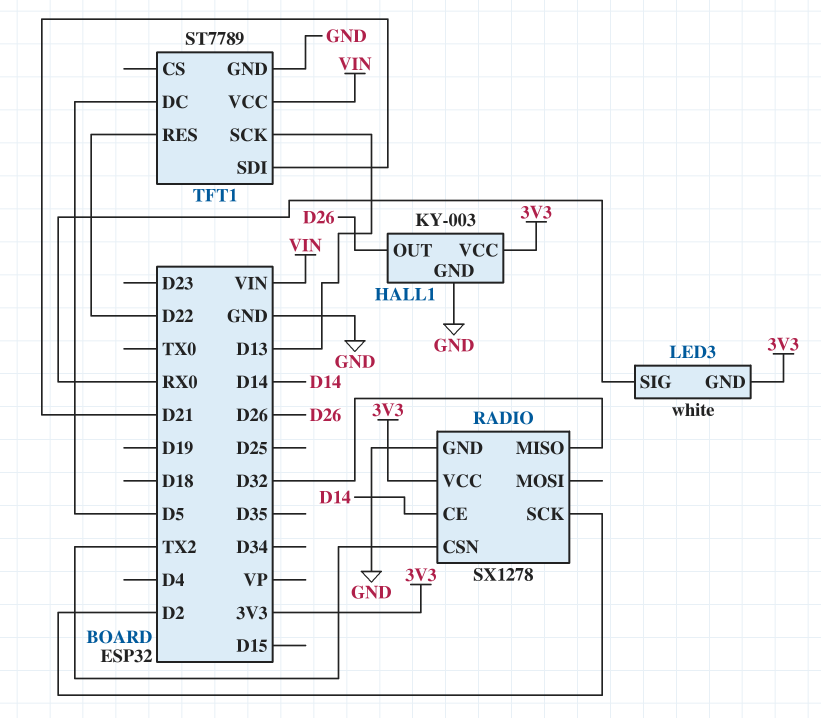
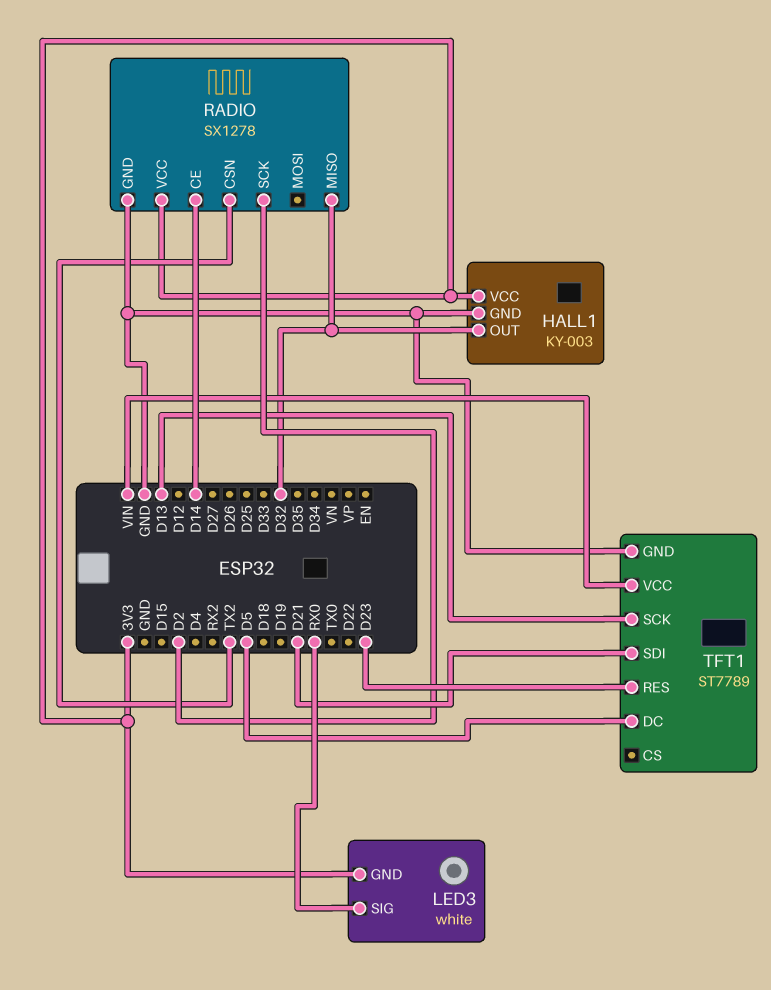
HALL1 pin OUT: D26 -> D32
TFT1 pin RES: D22 -> D23

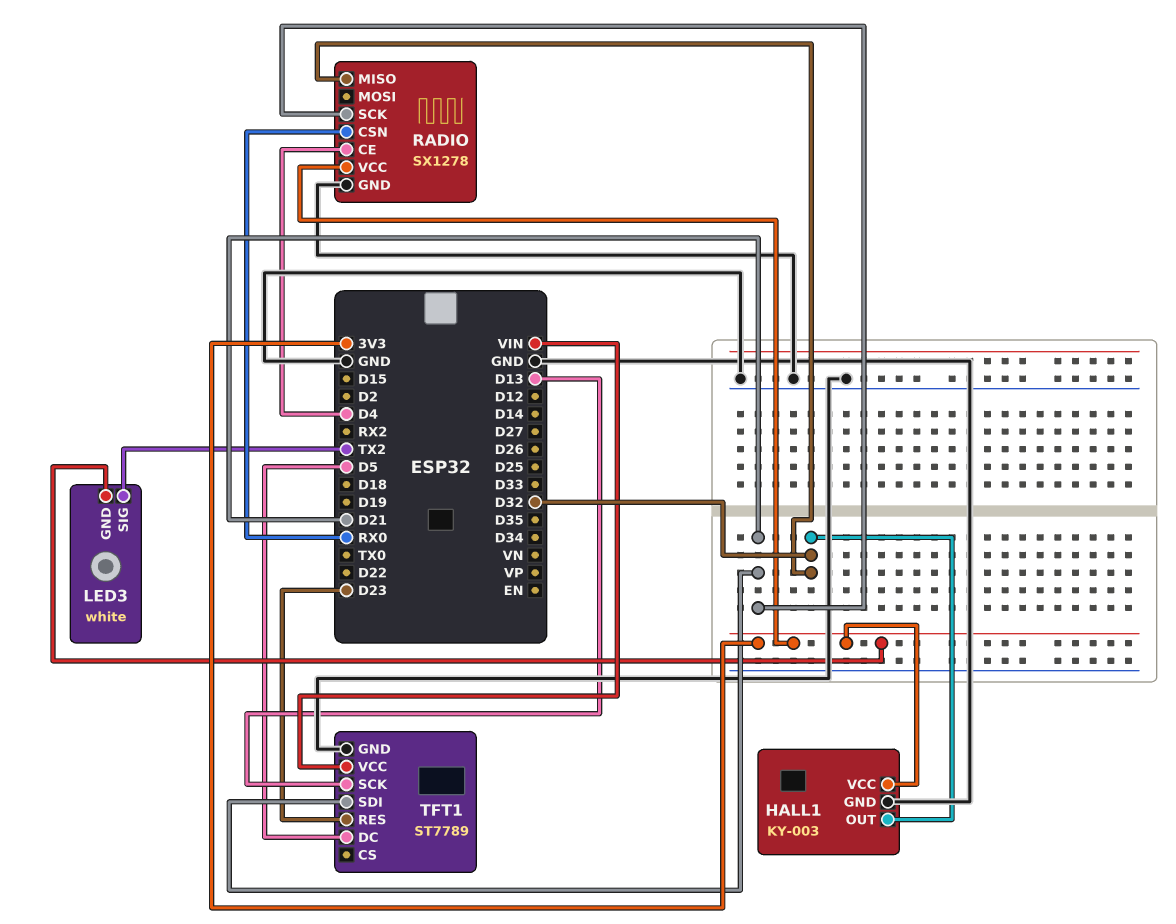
LED3 pin SIG: RX0 -> TX2
RADIO pin CE: D14 -> D4
RADIO pin CSN: TX2 -> RX0
RADIO pin SCK: D2 -> D21

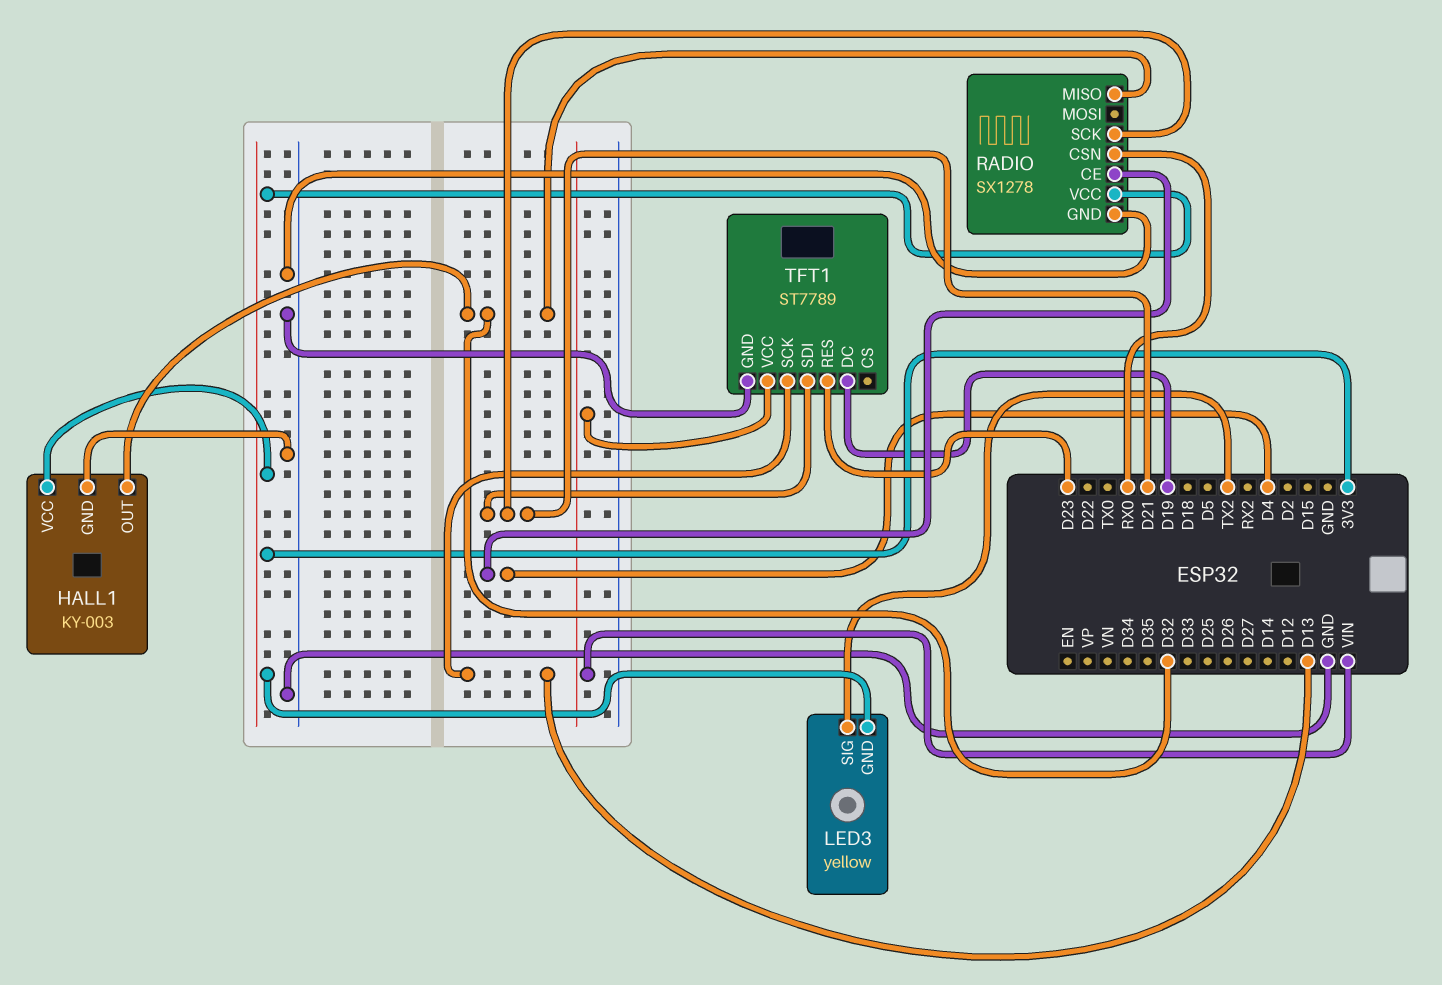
LED3: white -> yellow
TFT1 pin DC: D5 -> D19

